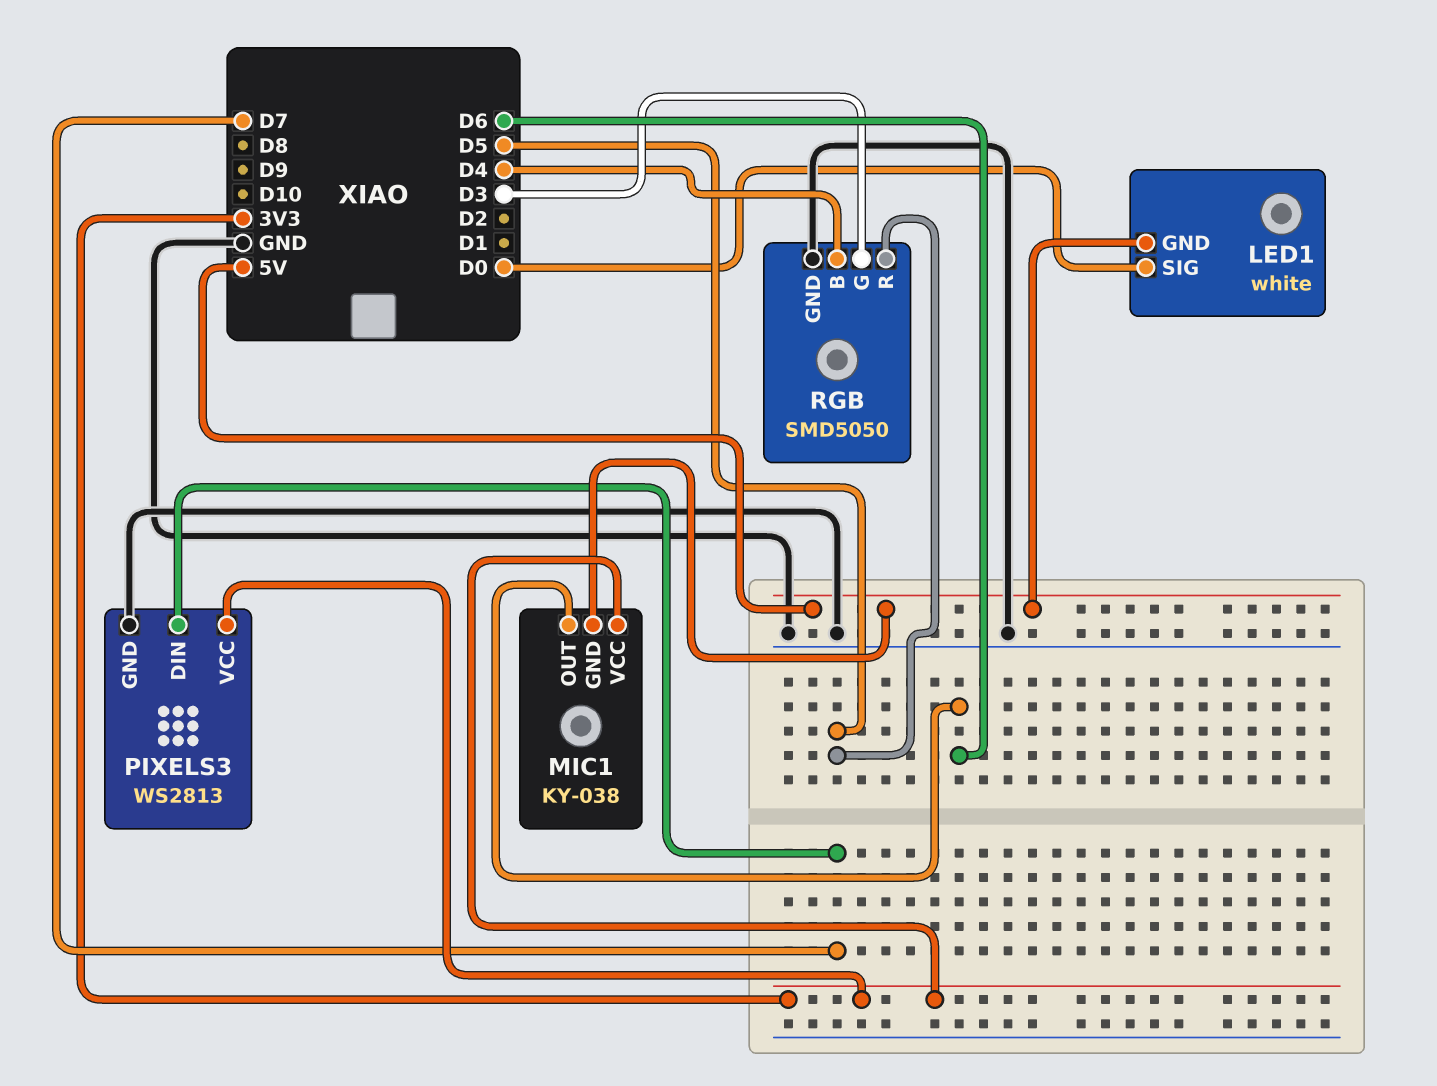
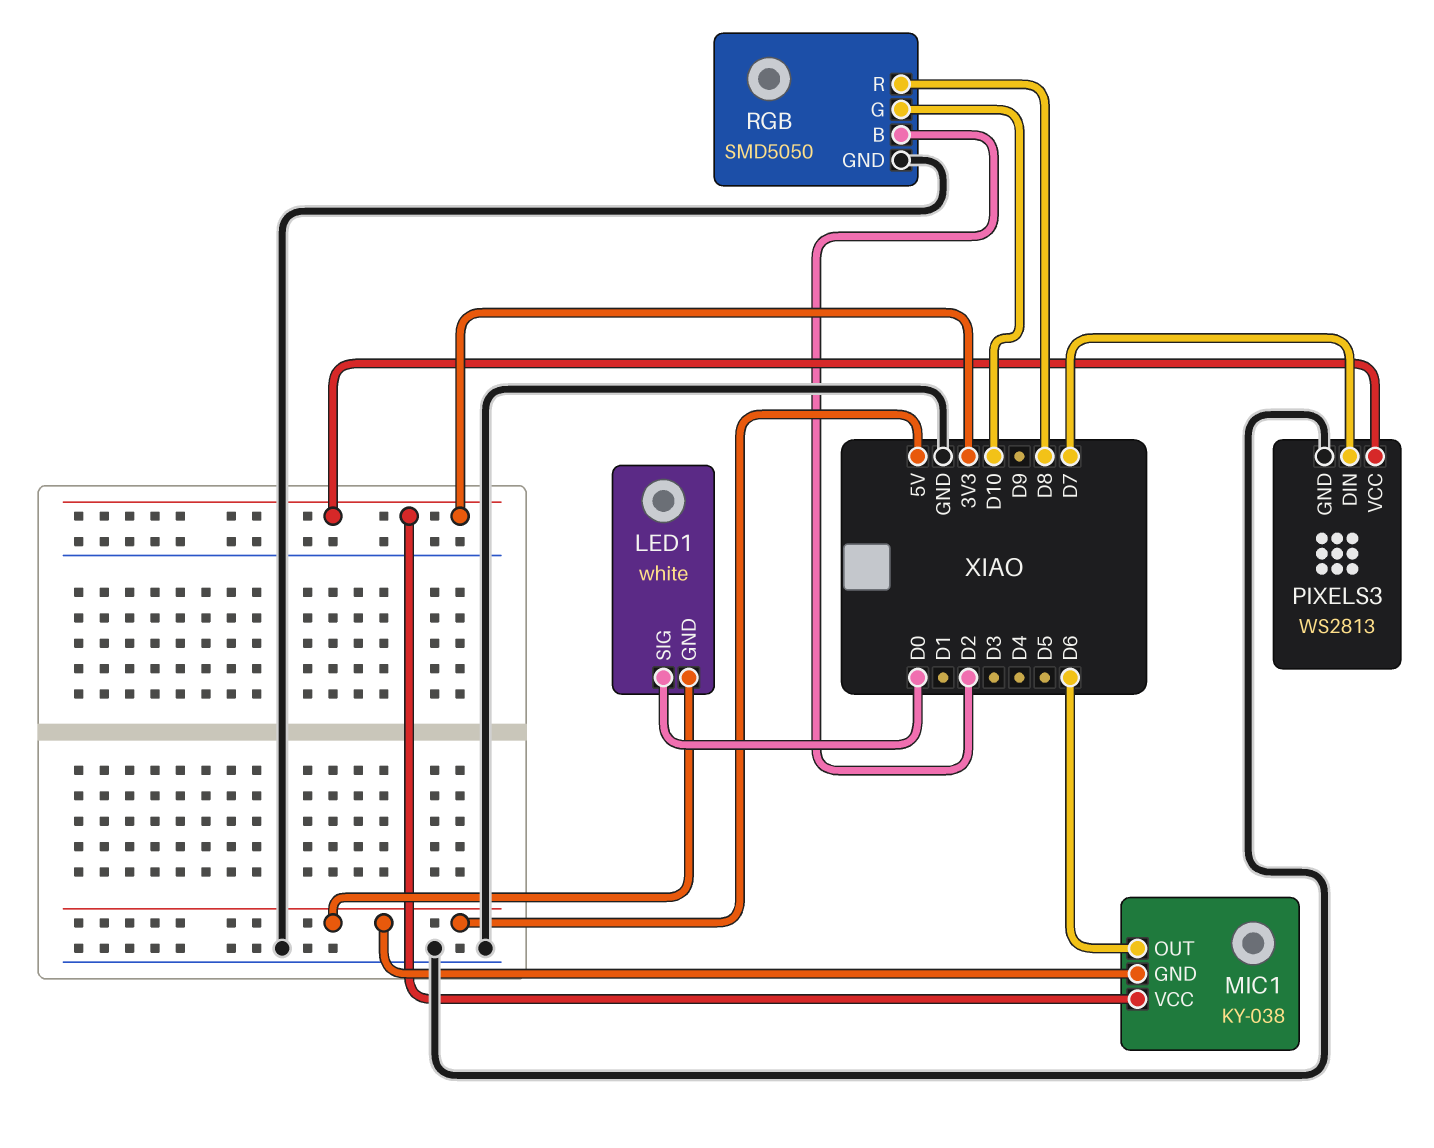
RGB pin B: D4 -> D2
RGB pin G: D3 -> D10
RGB pin R: D5 -> D8

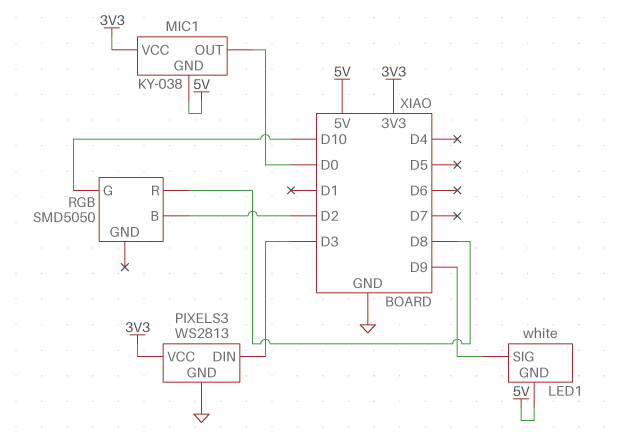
LED1 pin SIG: D0 -> D9
MIC1 pin OUT: D6 -> D0
PIXELS3 pin DIN: D7 -> D3
RGB pin GND: GND -> none

